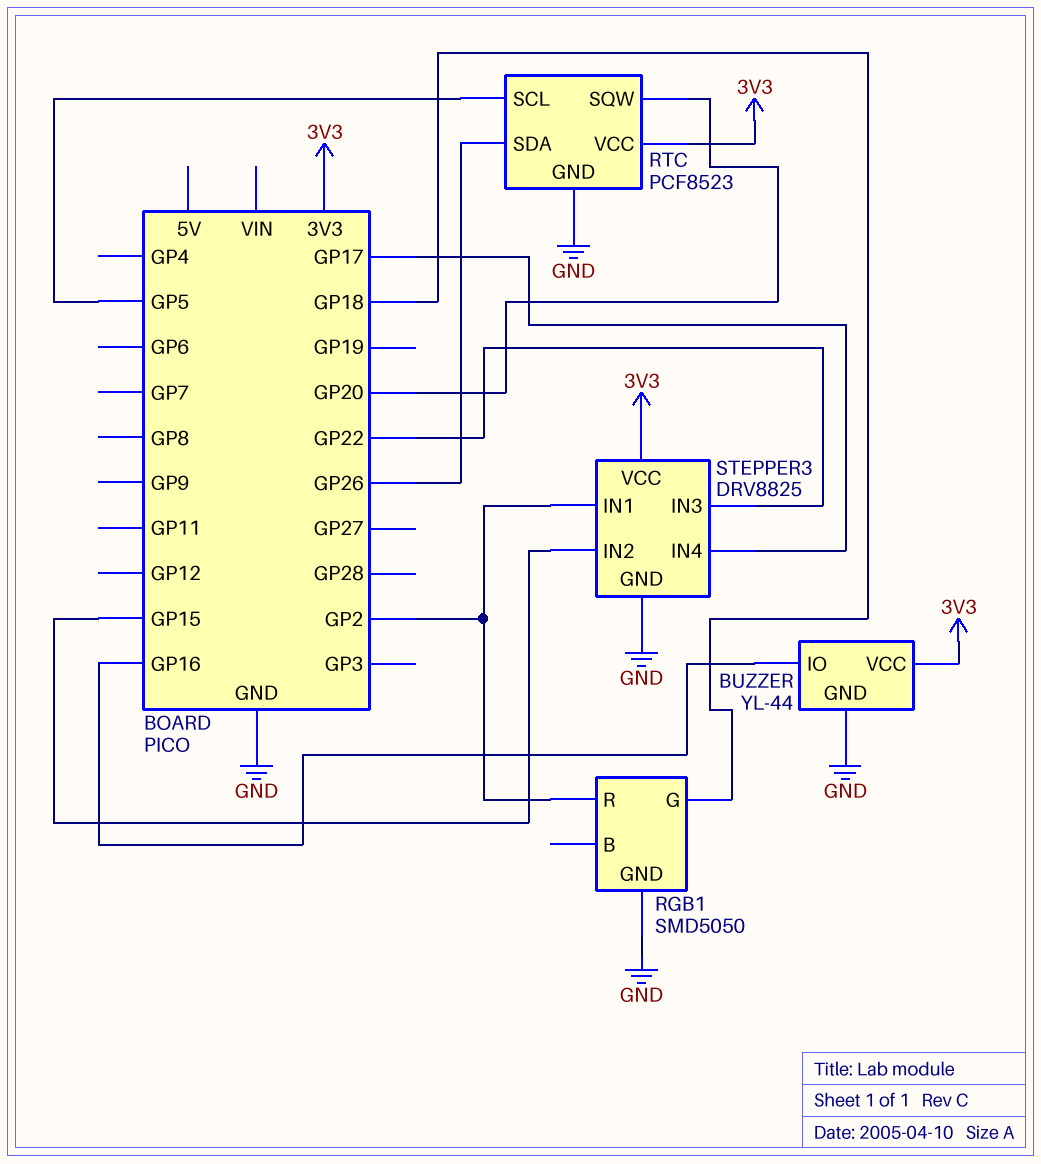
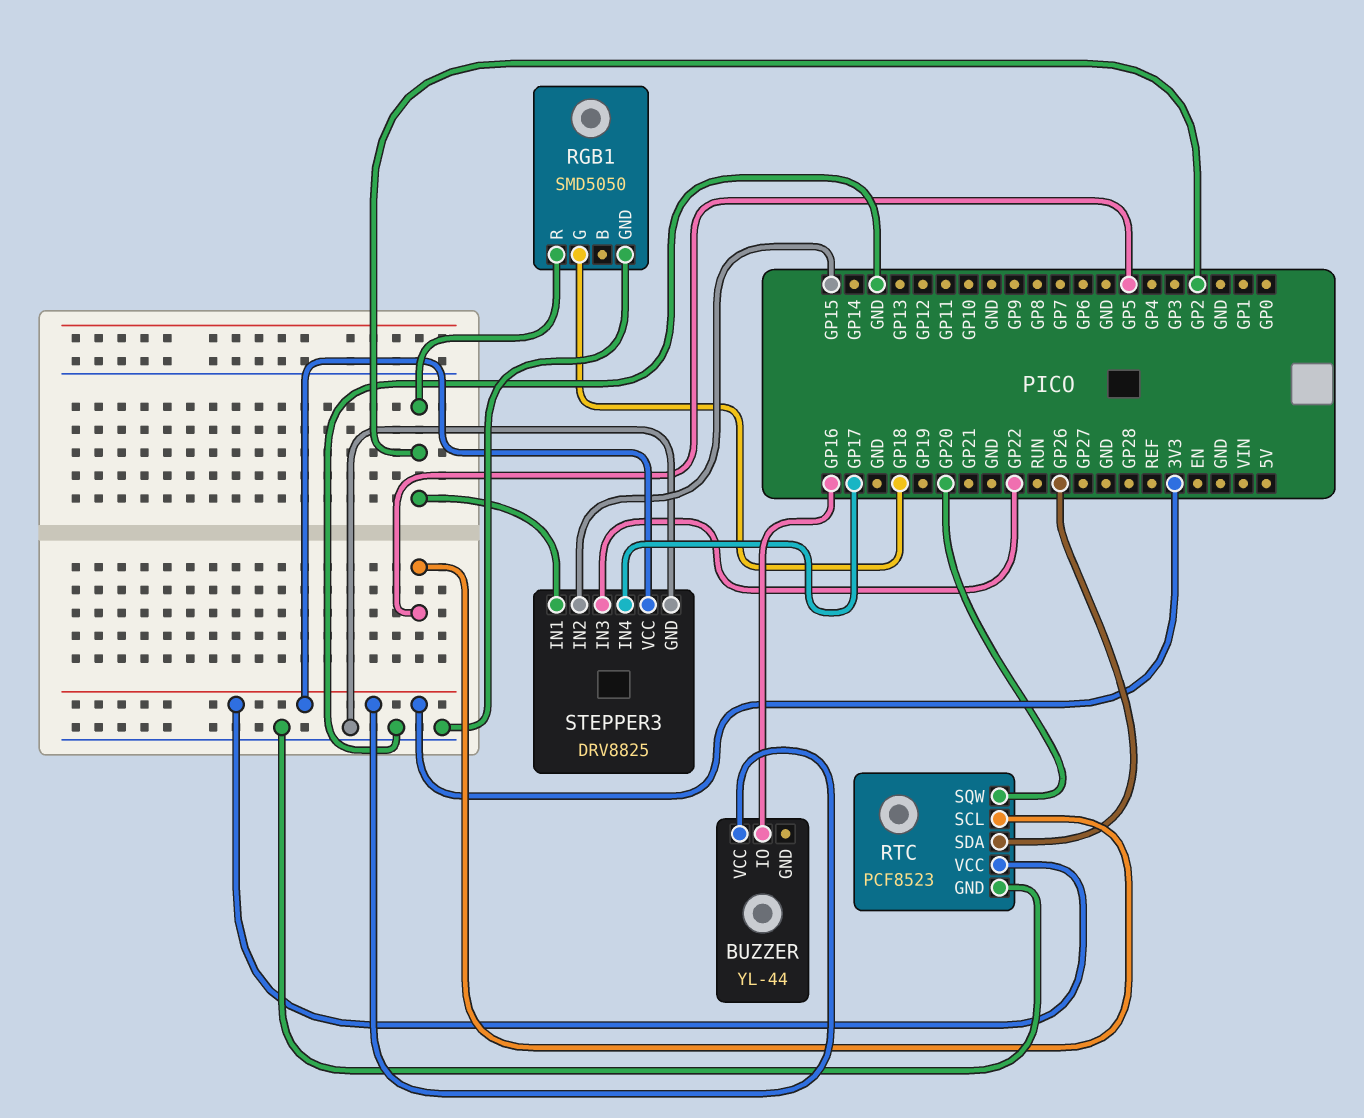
BUZZER pin GND: GND -> none

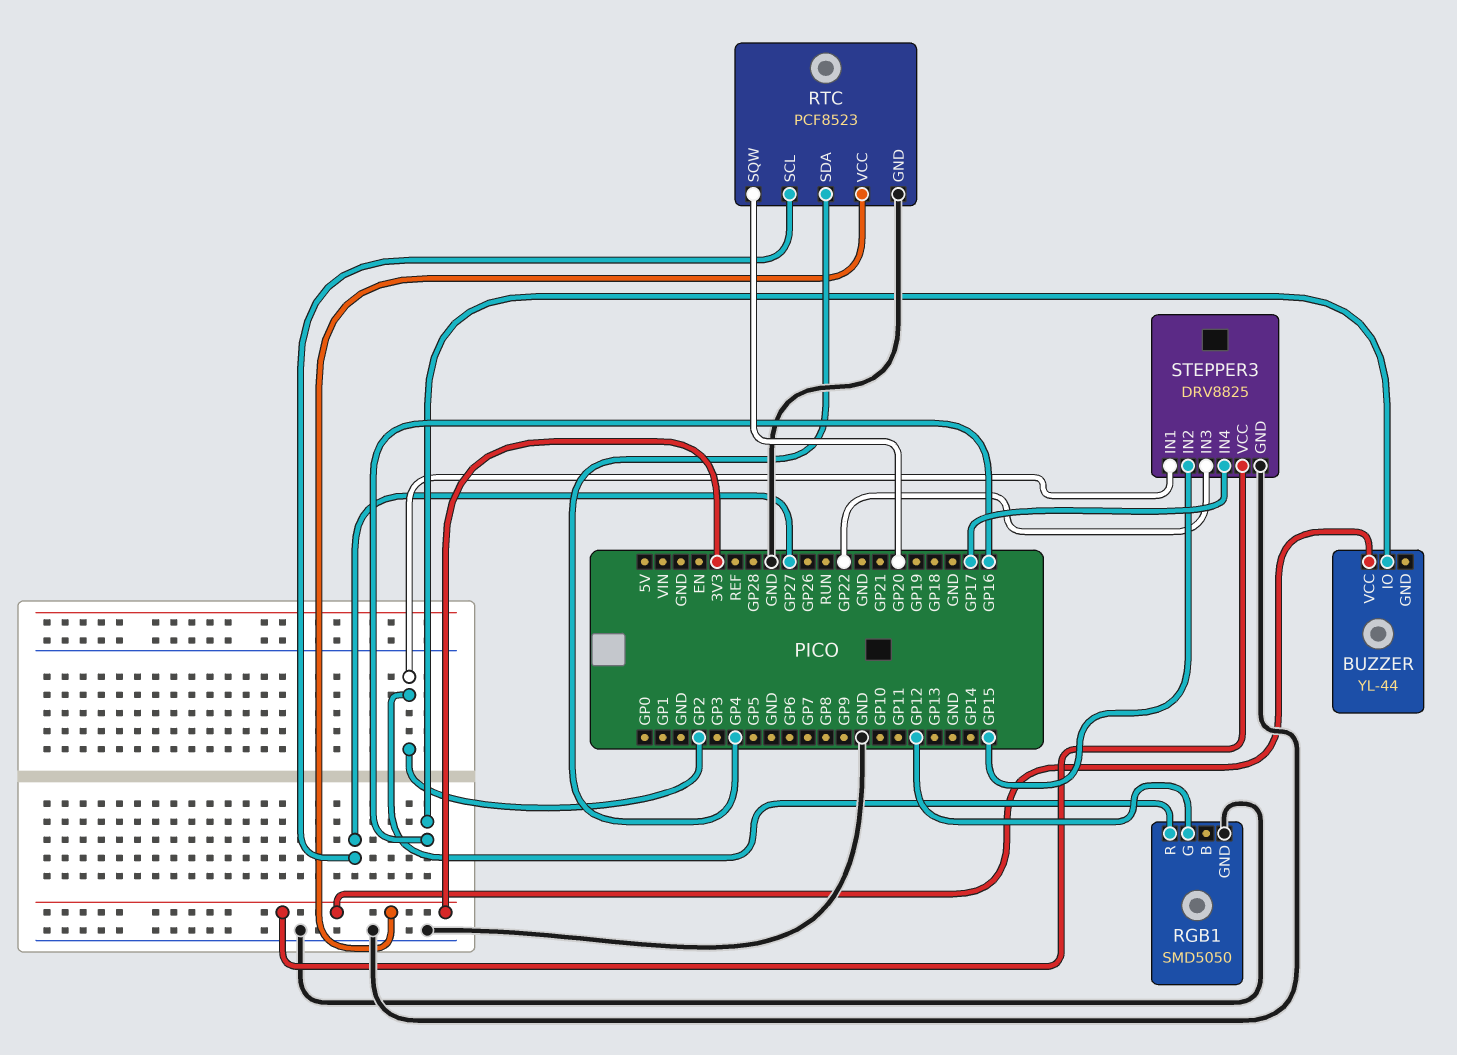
RGB1 pin G: GP18 -> GP12
RTC pin SCL: GP5 -> GP27
RTC pin SDA: GP26 -> GP4

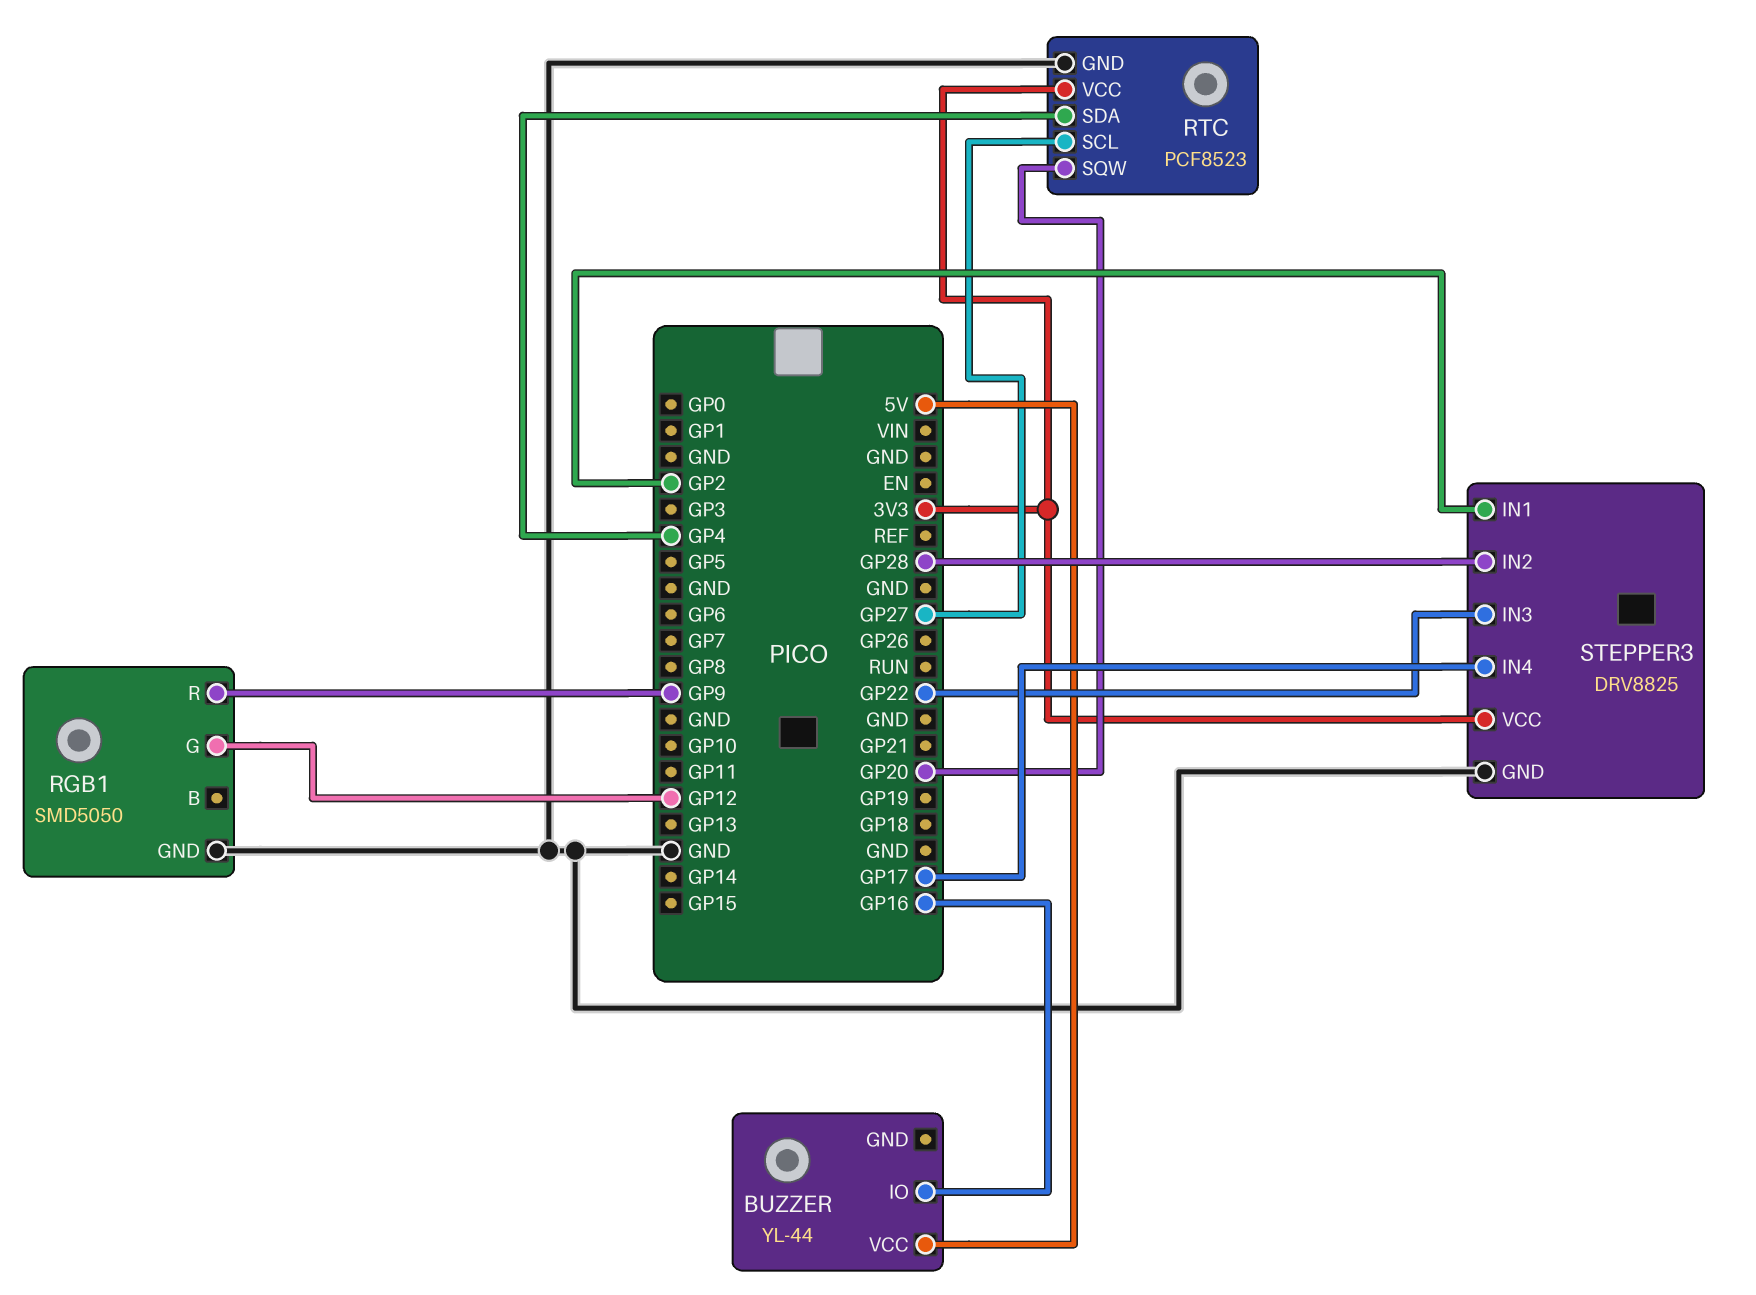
BUZZER pin VCC: 3V3 -> 5V
RGB1 pin R: GP2 -> GP9
STEPPER3 pin IN2: GP15 -> GP28

